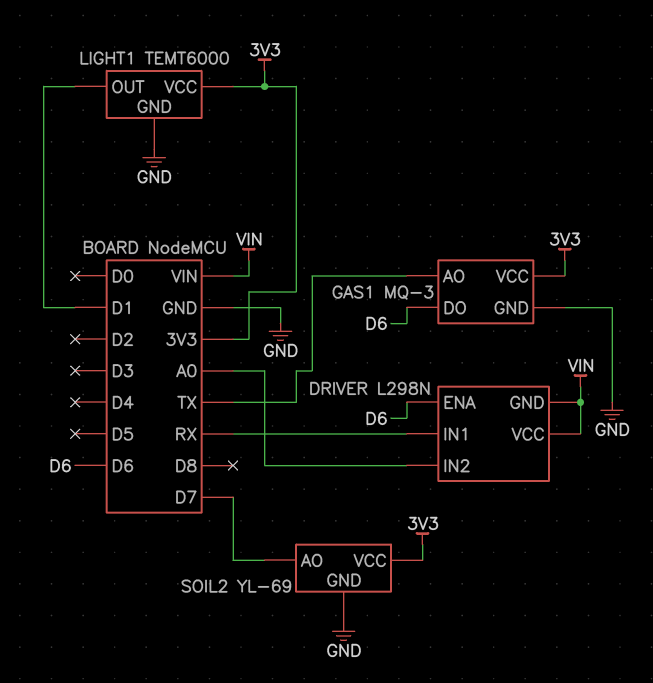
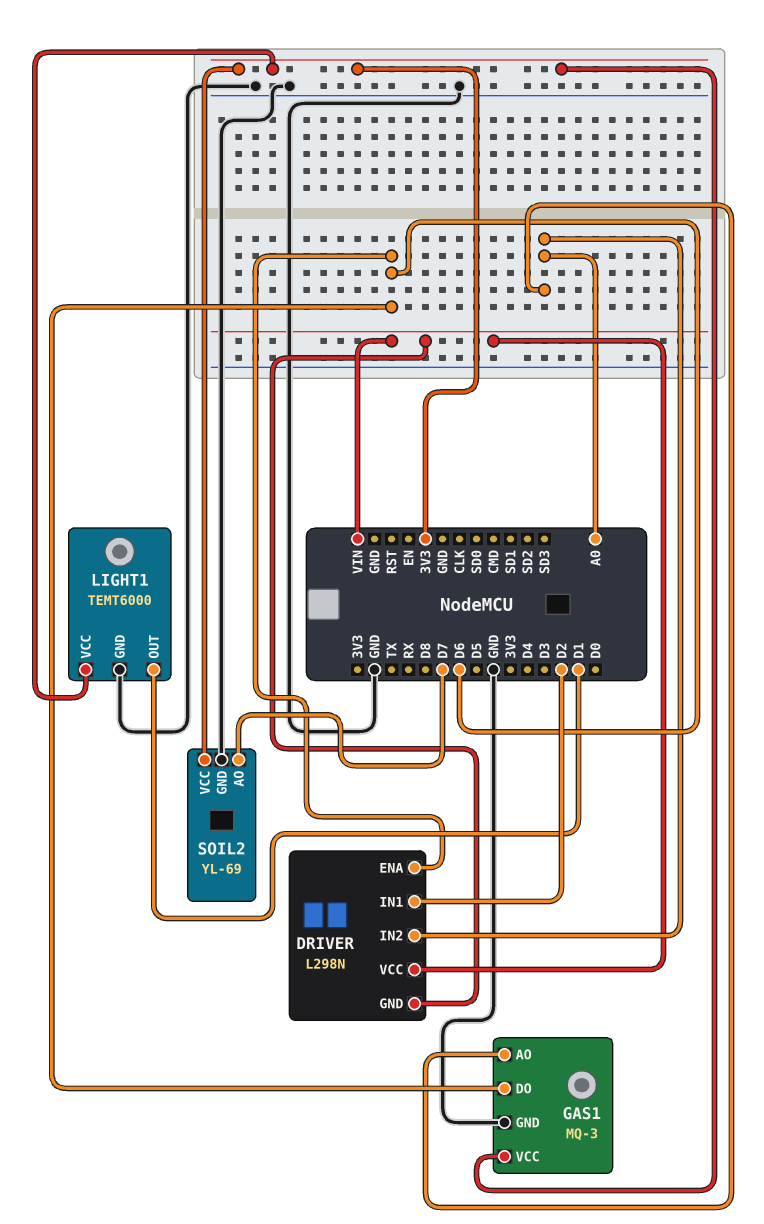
DRIVER pin IN1: RX -> D2
GAS1 pin AO: TX -> A0

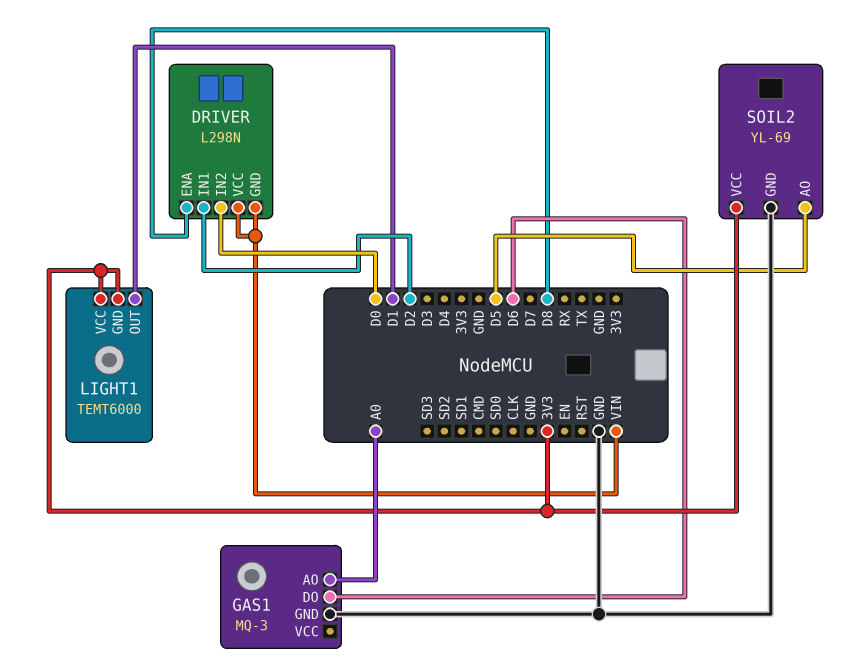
DRIVER pin ENA: D6 -> D8
DRIVER pin IN2: A0 -> D0
GAS1 pin VCC: 3V3 -> none
LIGHT1 pin GND: GND -> 3V3
SOIL2 pin AO: D7 -> D5

